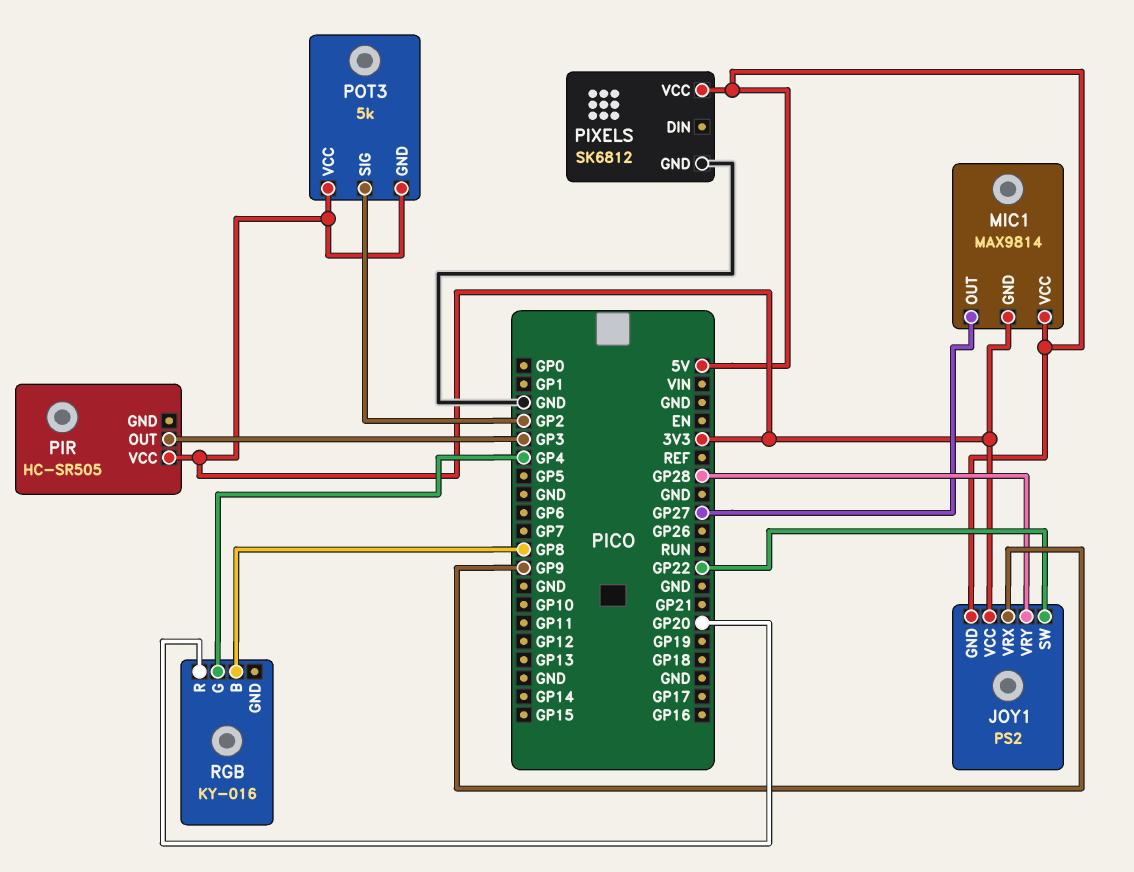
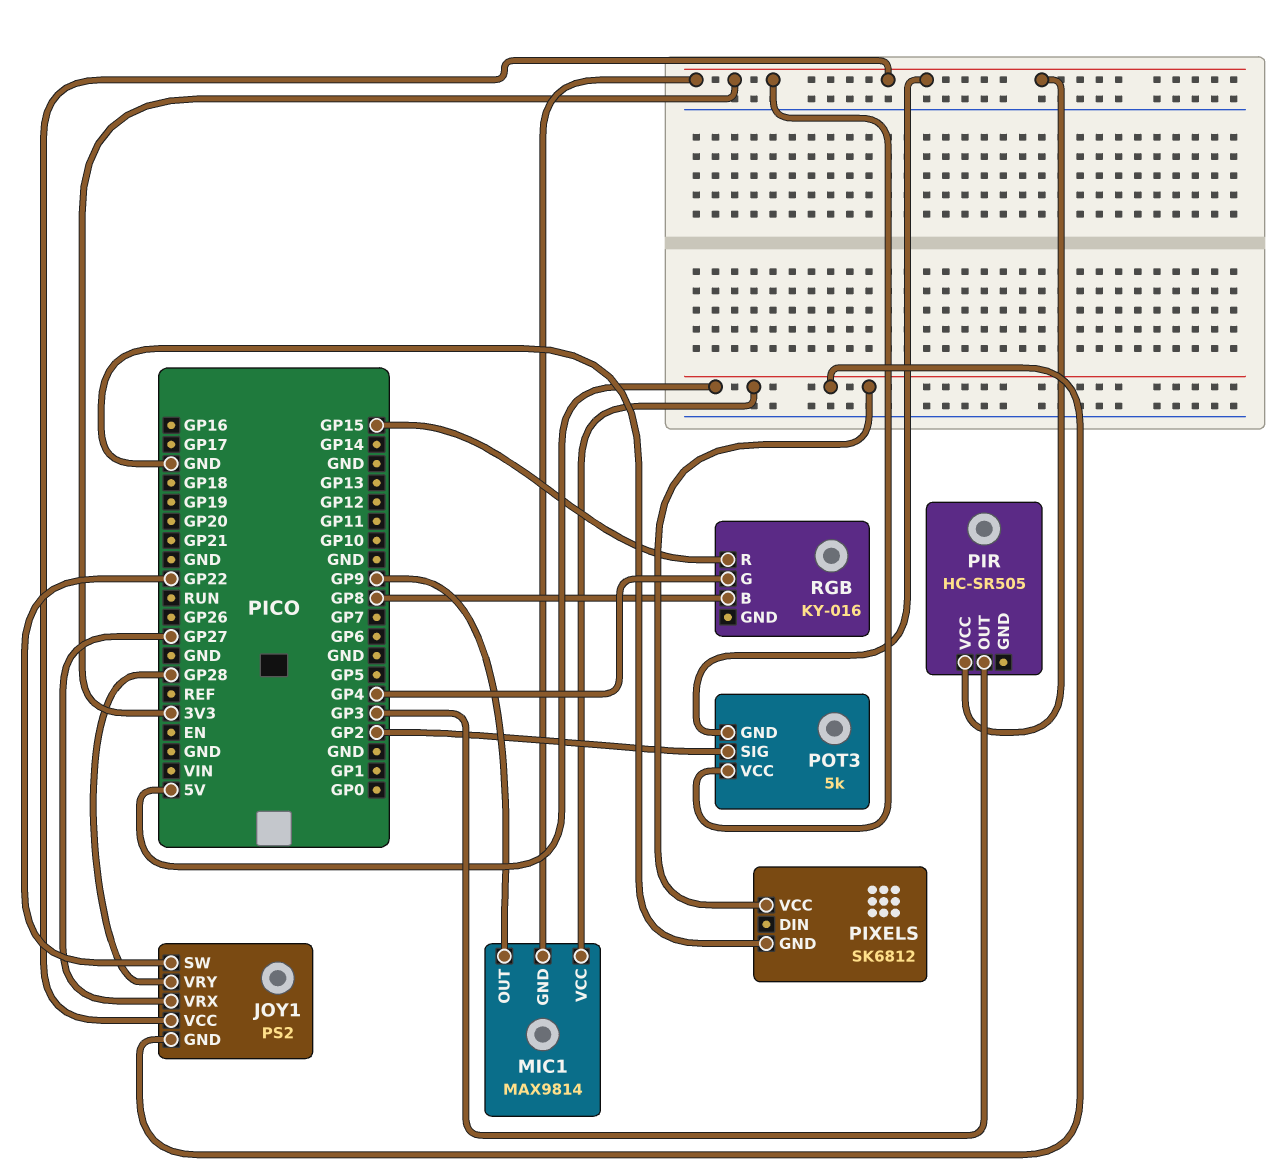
JOY1 pin VRX: GP9 -> GP27
MIC1 pin OUT: GP27 -> GP9
RGB pin R: GP20 -> GP15

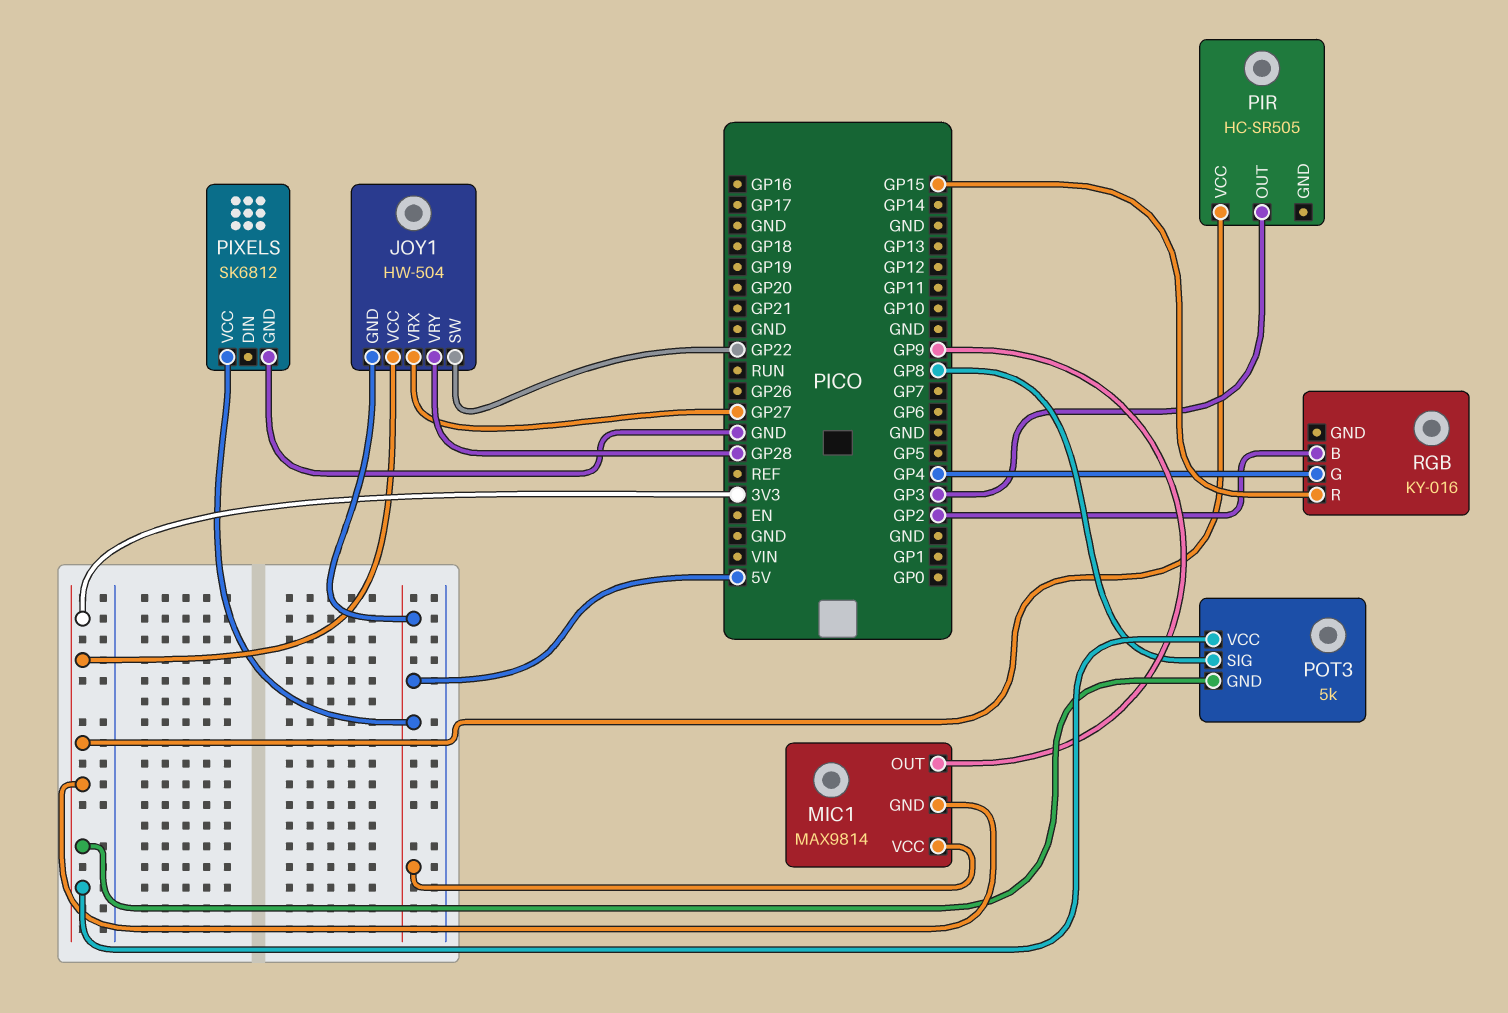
JOY1: PS2 -> HW-504
POT3 pin SIG: GP2 -> GP8
RGB pin B: GP8 -> GP2

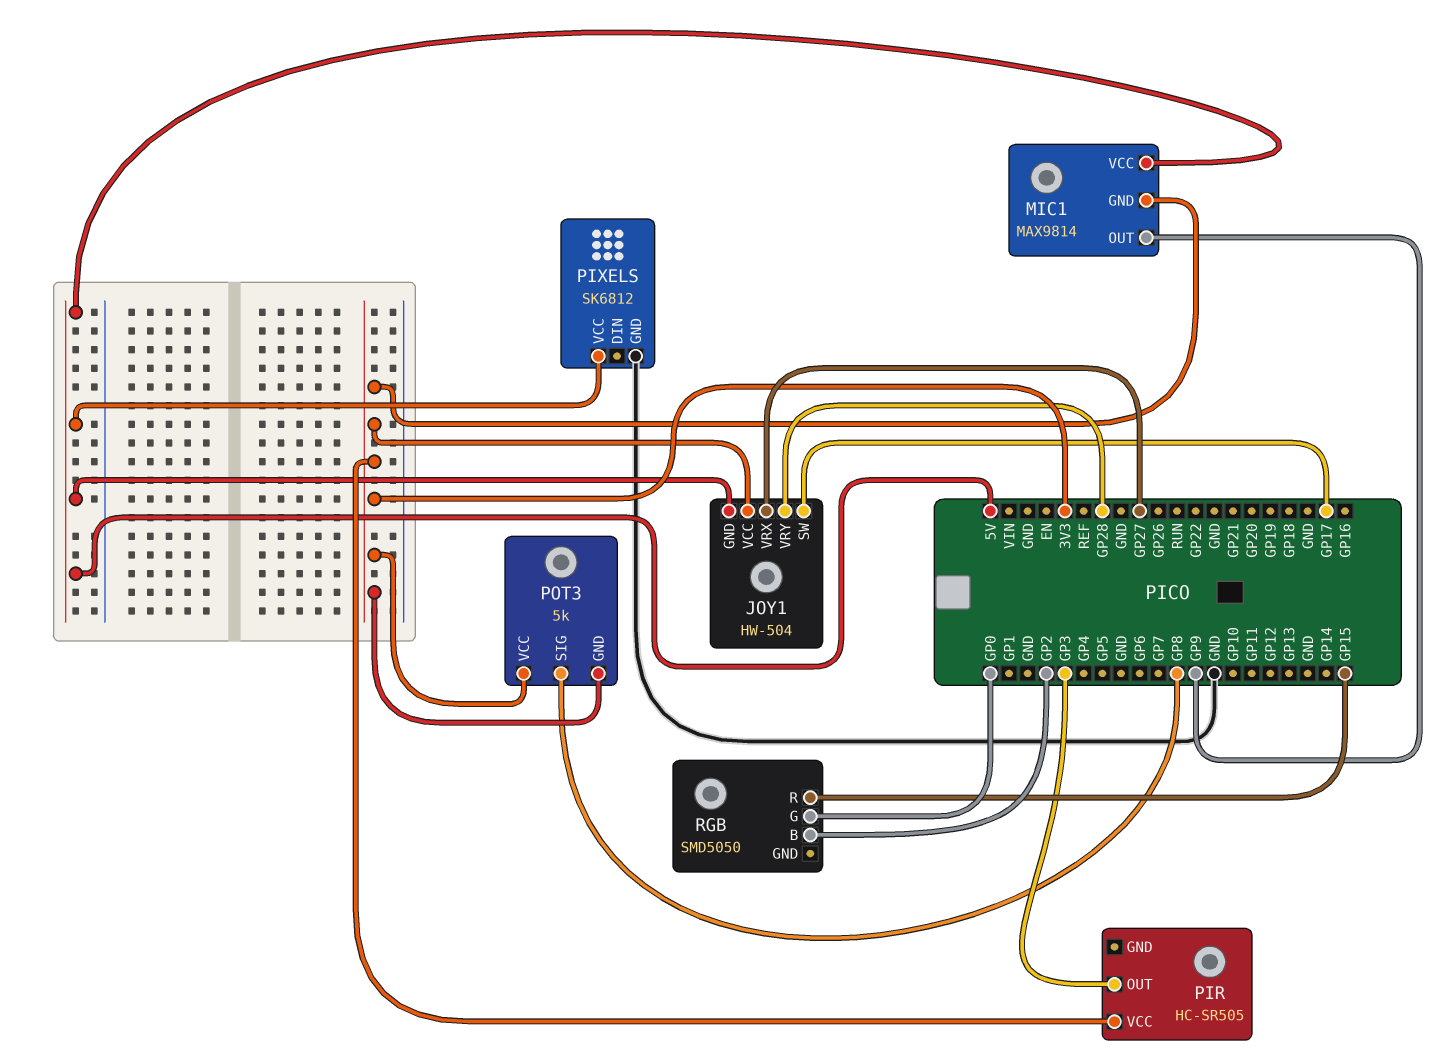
JOY1 pin SW: GP22 -> GP17
RGB: KY-016 -> SMD5050
RGB pin G: GP4 -> GP0

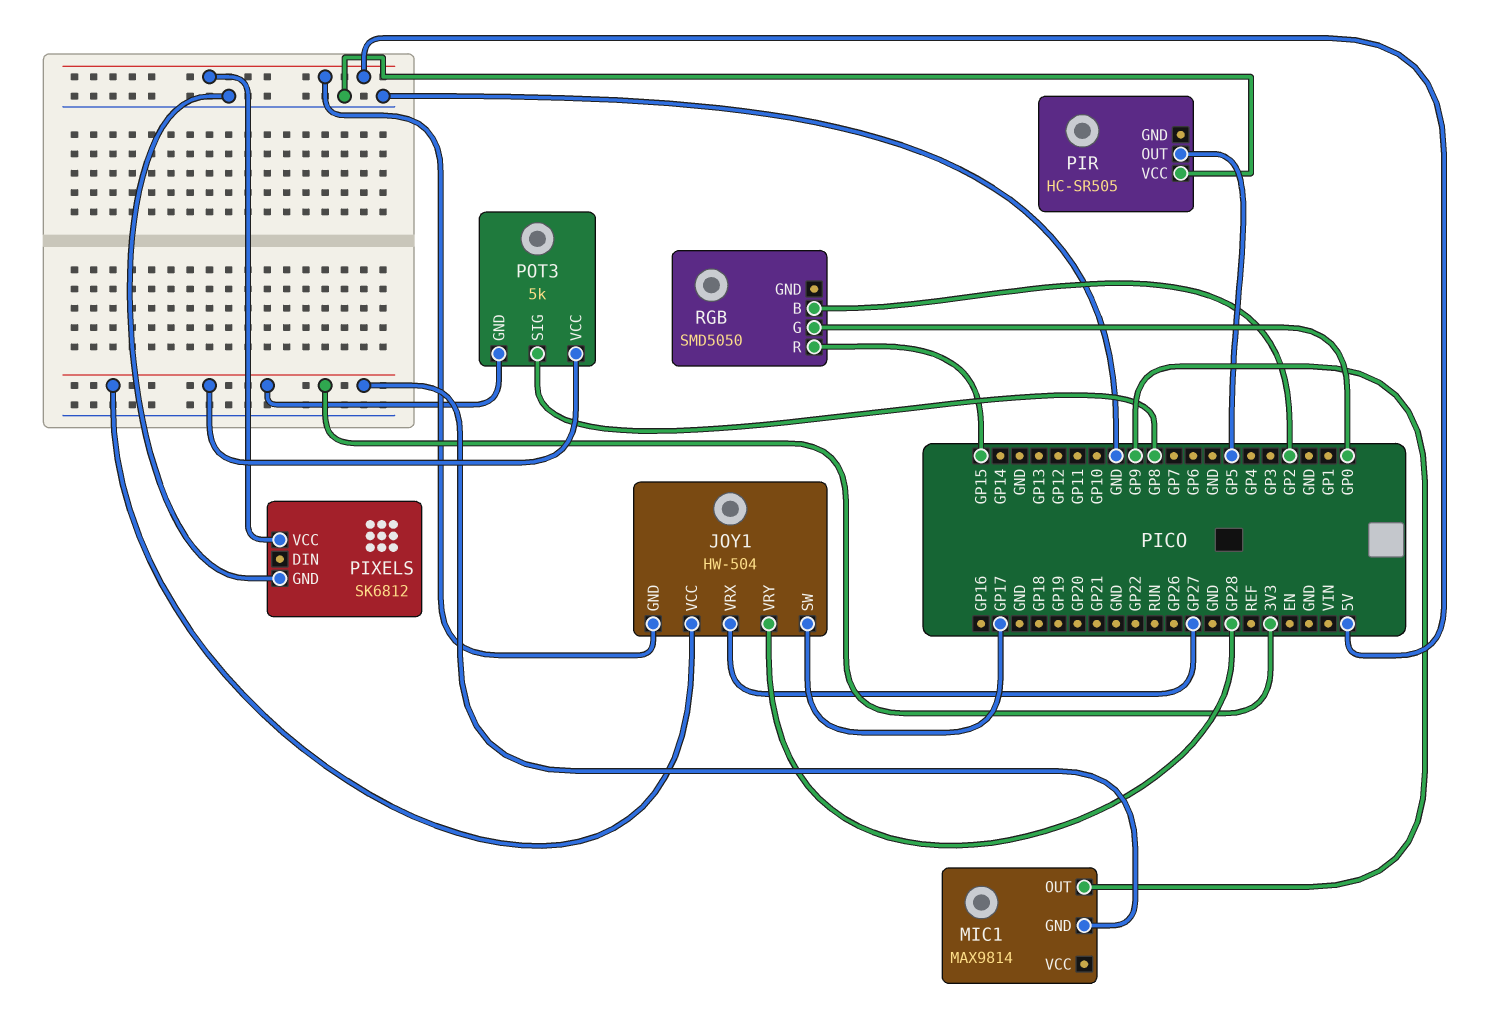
MIC1 pin VCC: 5V -> none
PIR pin OUT: GP3 -> GP5
PIR pin VCC: 3V3 -> GND

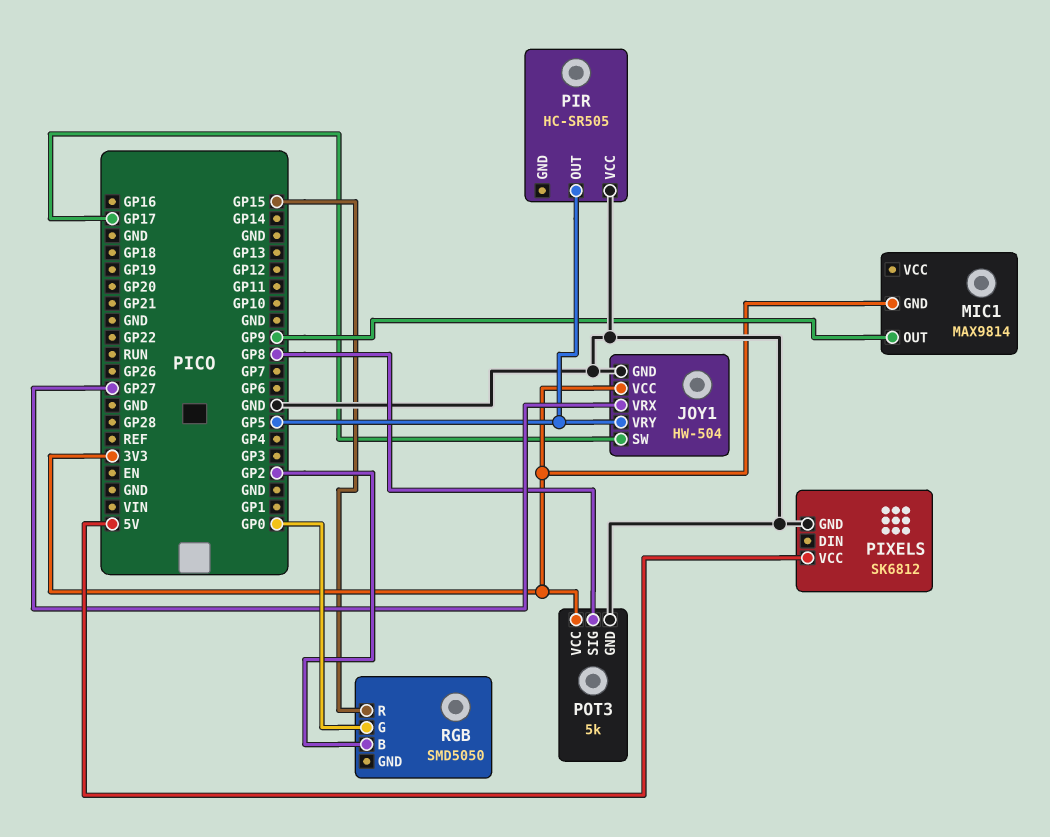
JOY1 pin GND: 5V -> GND
JOY1 pin VRY: GP28 -> GP5
POT3 pin GND: 3V3 -> GND

